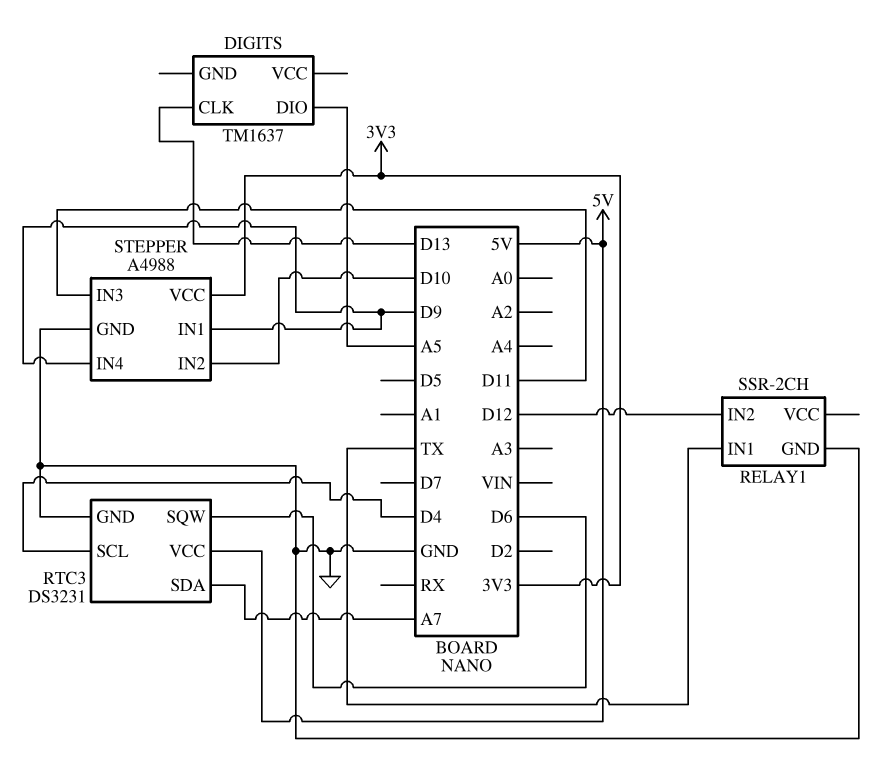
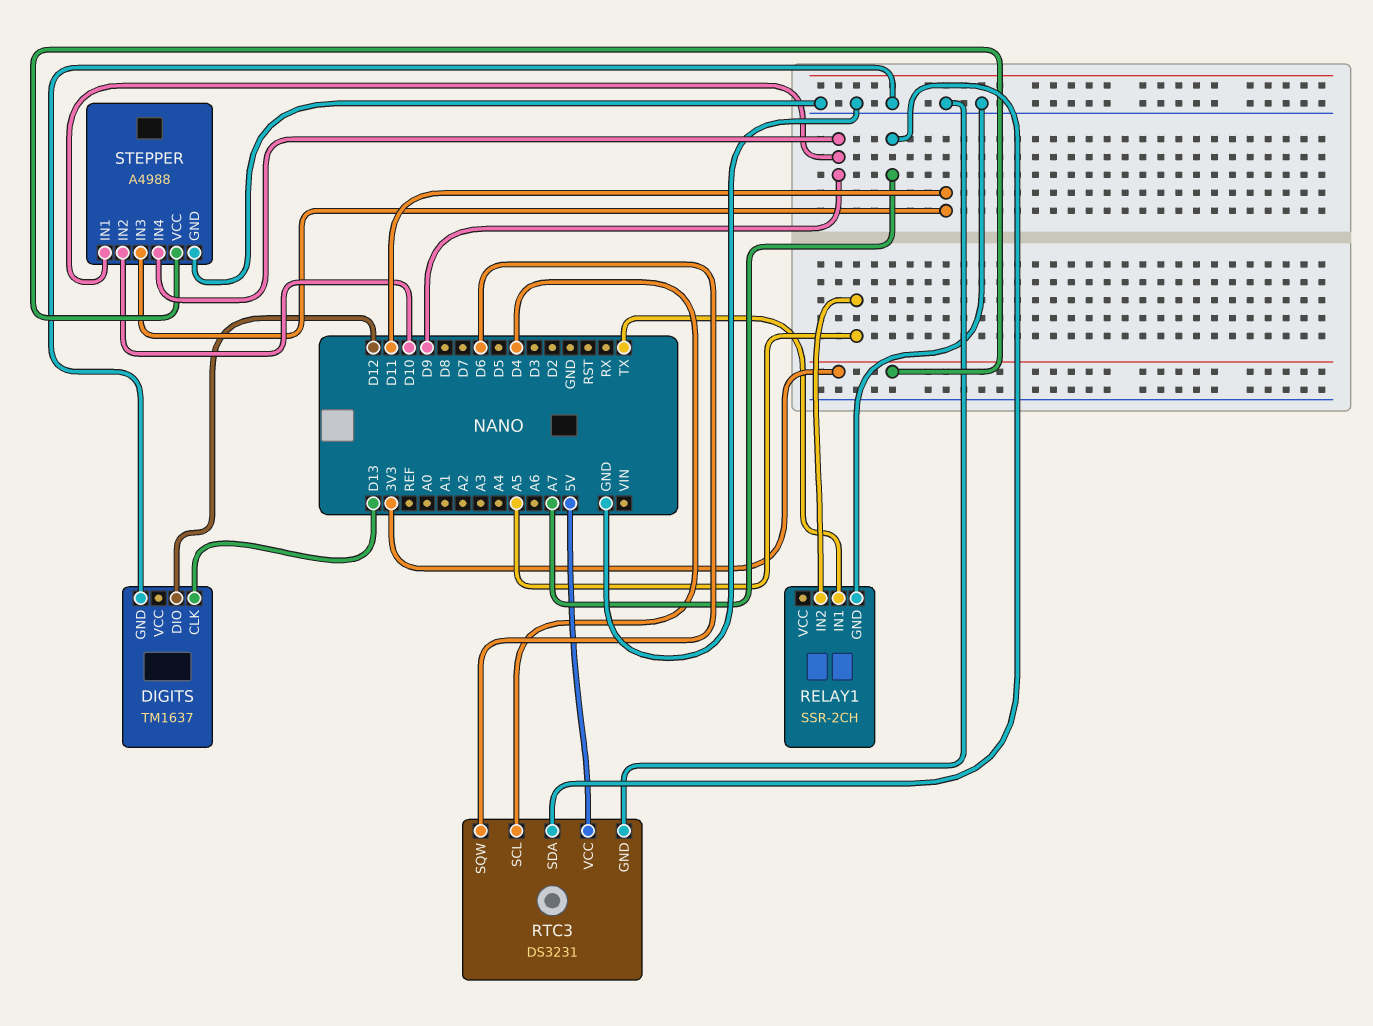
DIGITS pin DIO: A5 -> D12
DIGITS pin GND: none -> GND
RELAY1 pin IN2: D12 -> A5

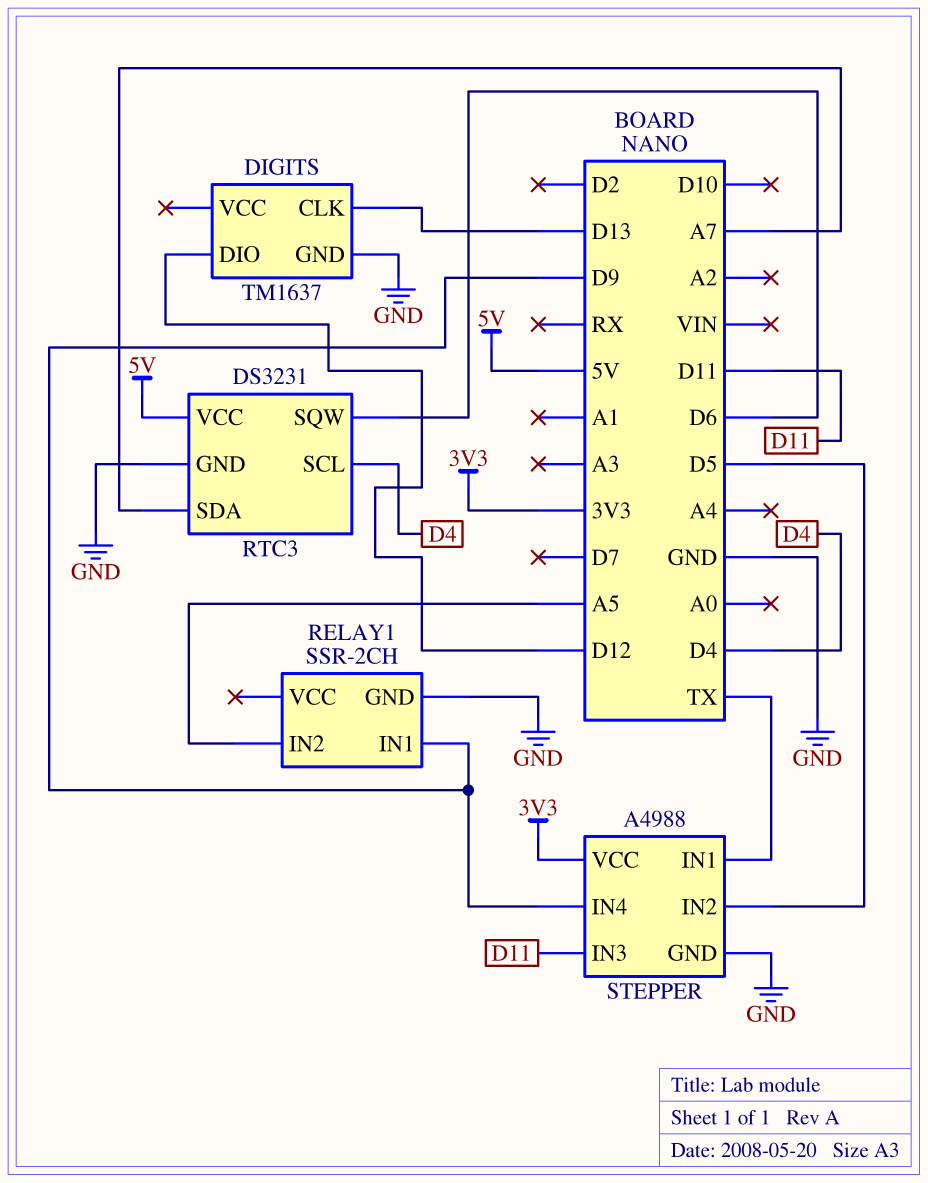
RELAY1 pin IN1: TX -> D9
STEPPER pin IN1: D9 -> TX
STEPPER pin IN2: D10 -> D5

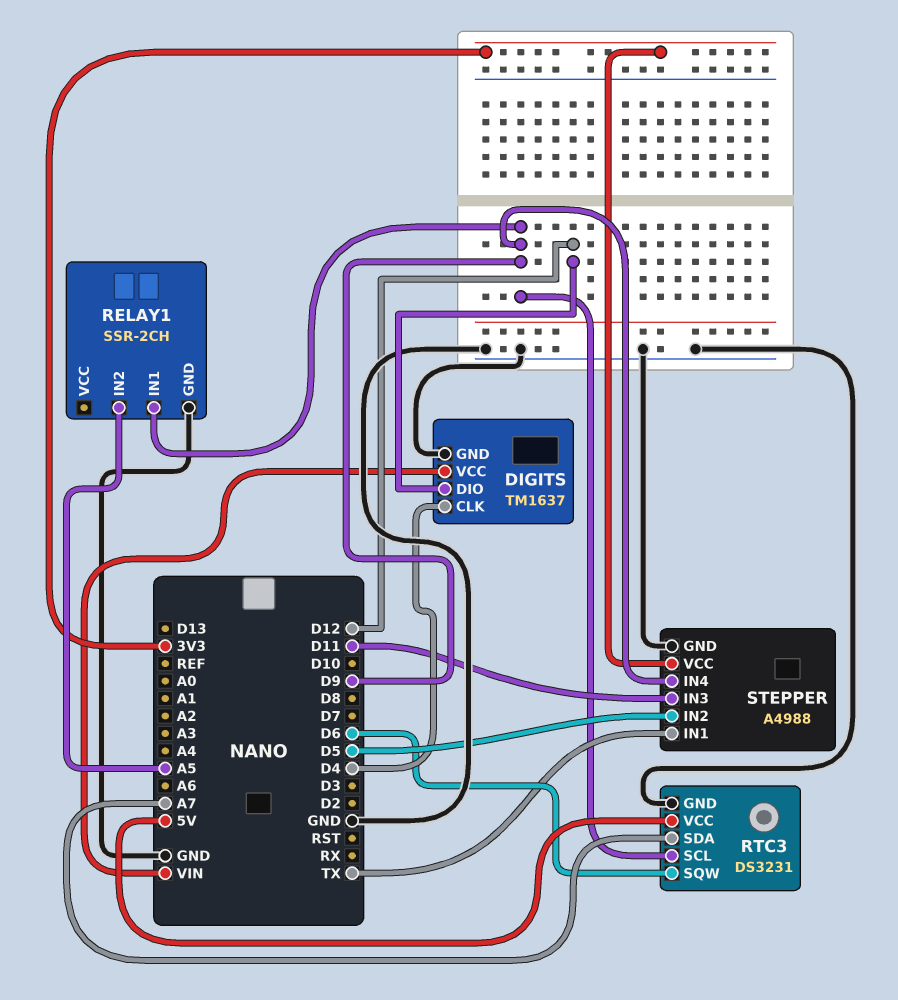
DIGITS pin CLK: D13 -> D4
DIGITS pin VCC: none -> VIN
RTC3 pin SCL: D4 -> D9

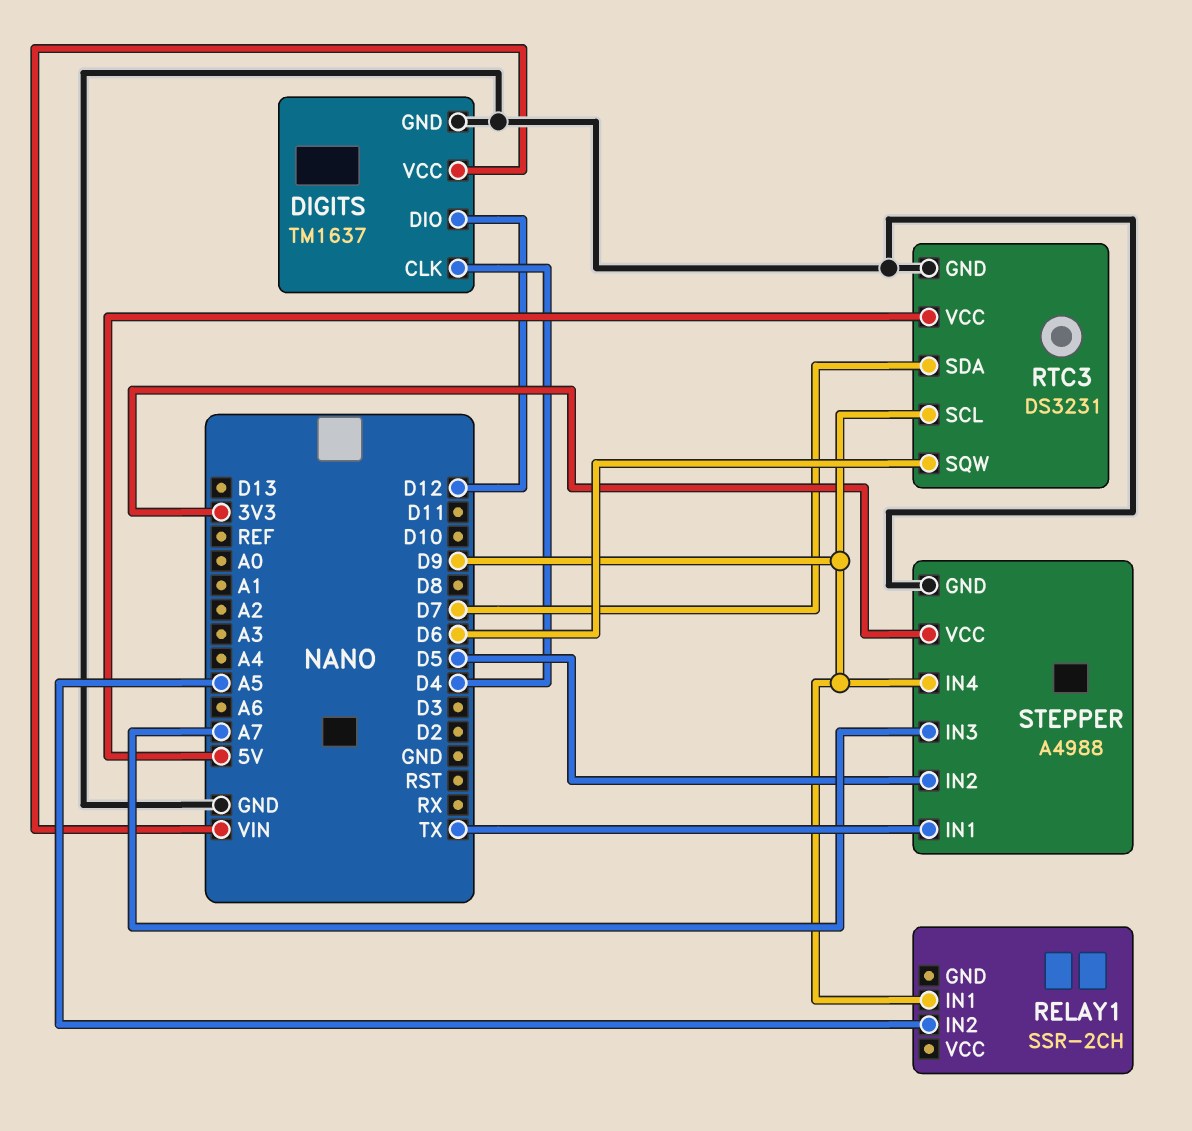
RELAY1 pin GND: GND -> none
RTC3 pin SDA: A7 -> D7
STEPPER pin IN3: D11 -> A7

